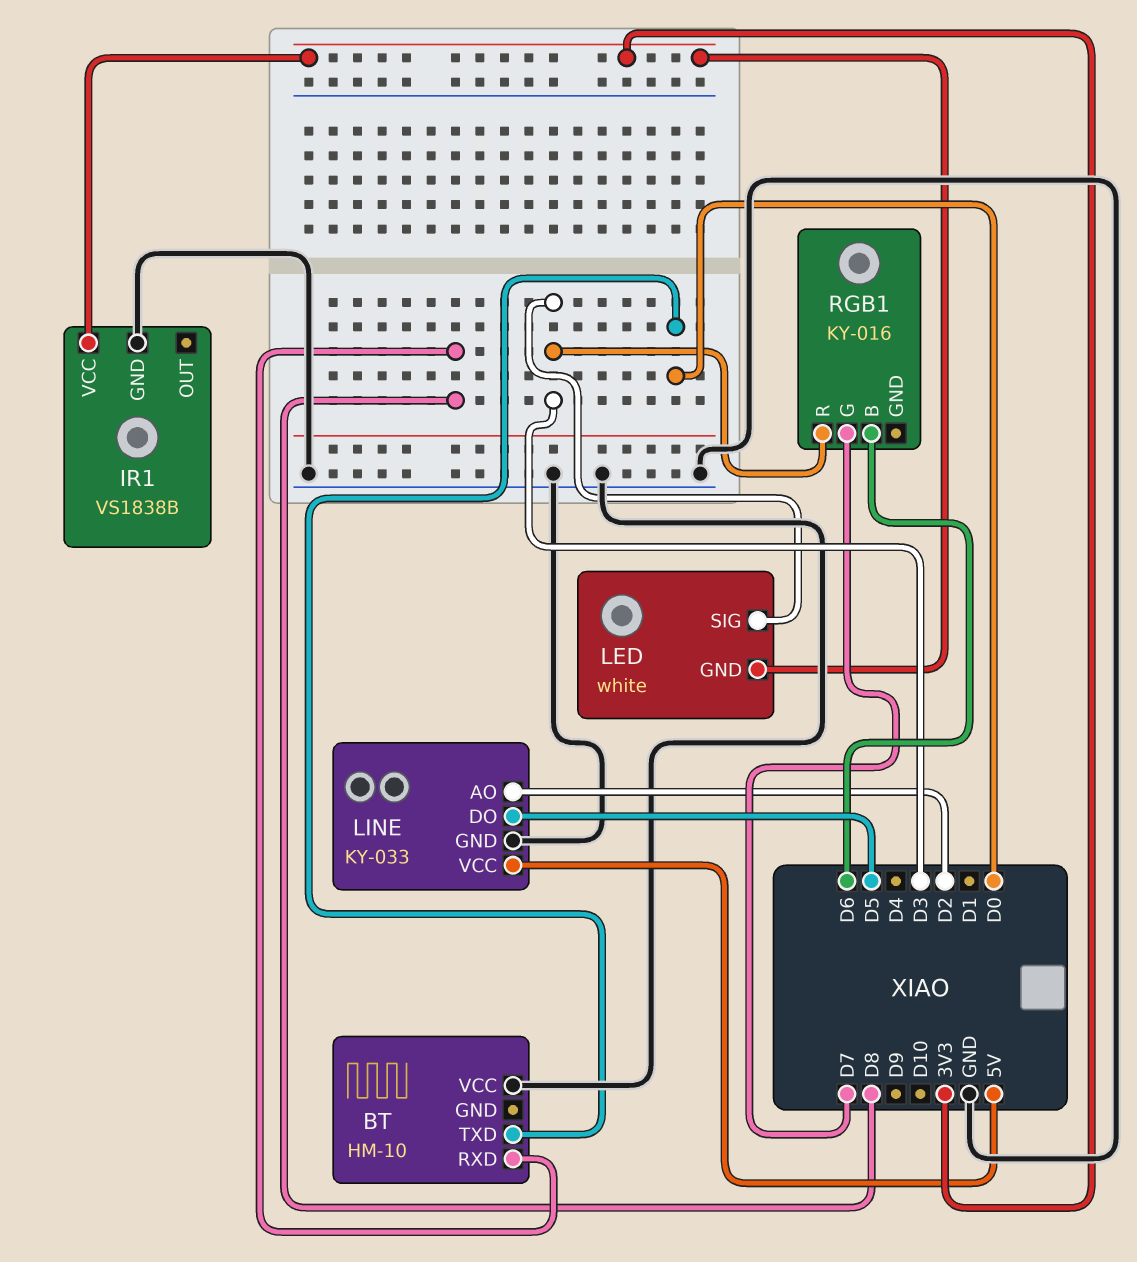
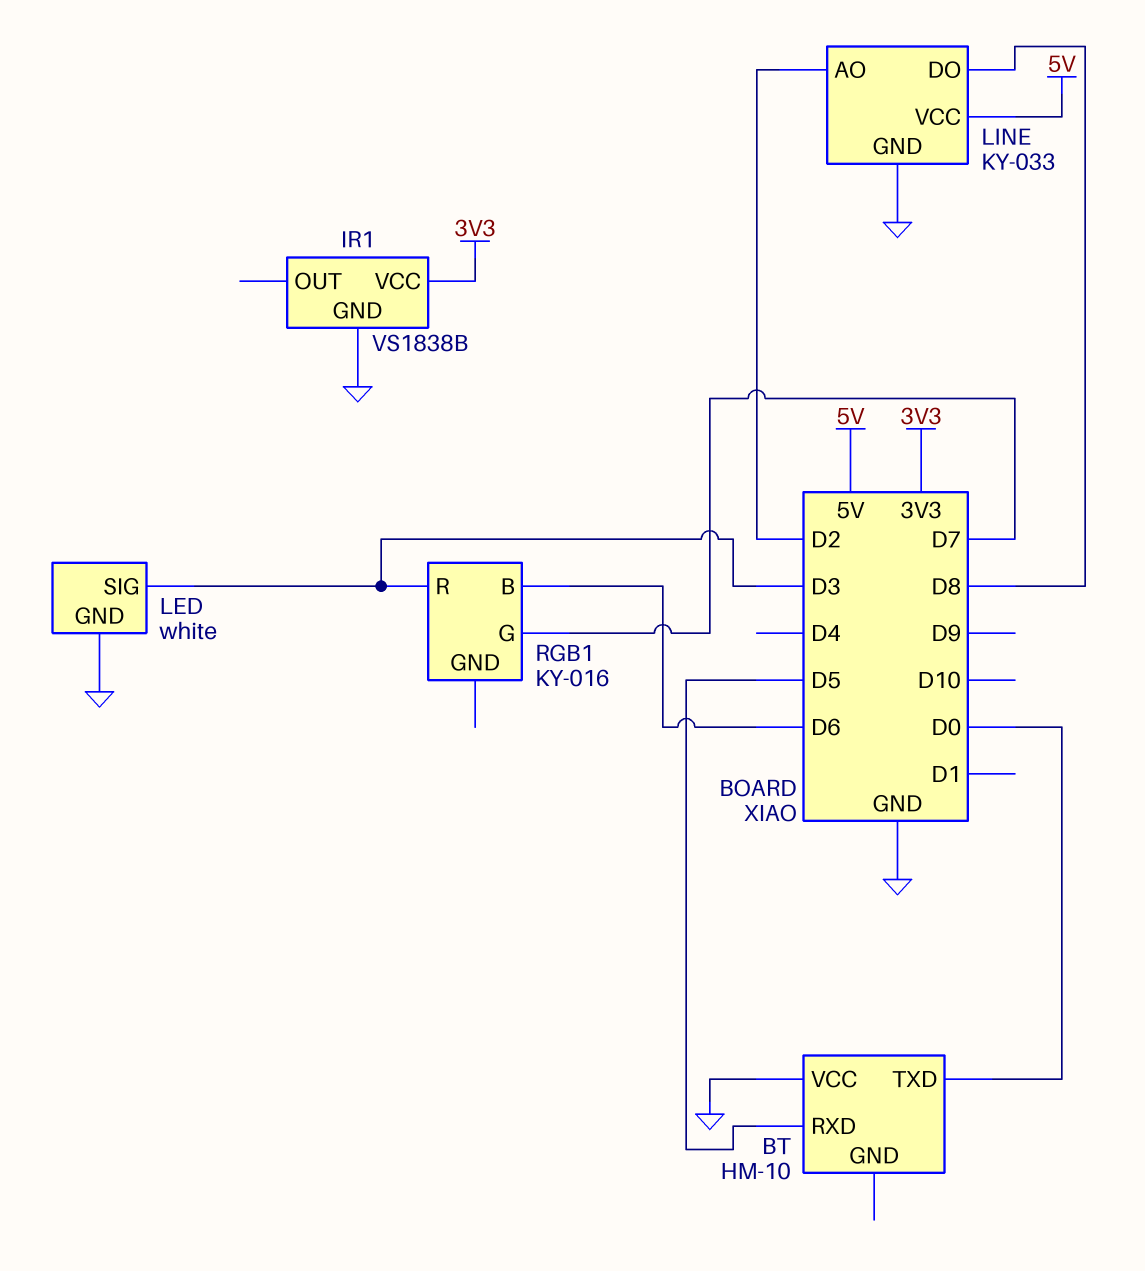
BT pin RXD: D8 -> D5
LED pin GND: 3V3 -> GND
LINE pin DO: D5 -> D8

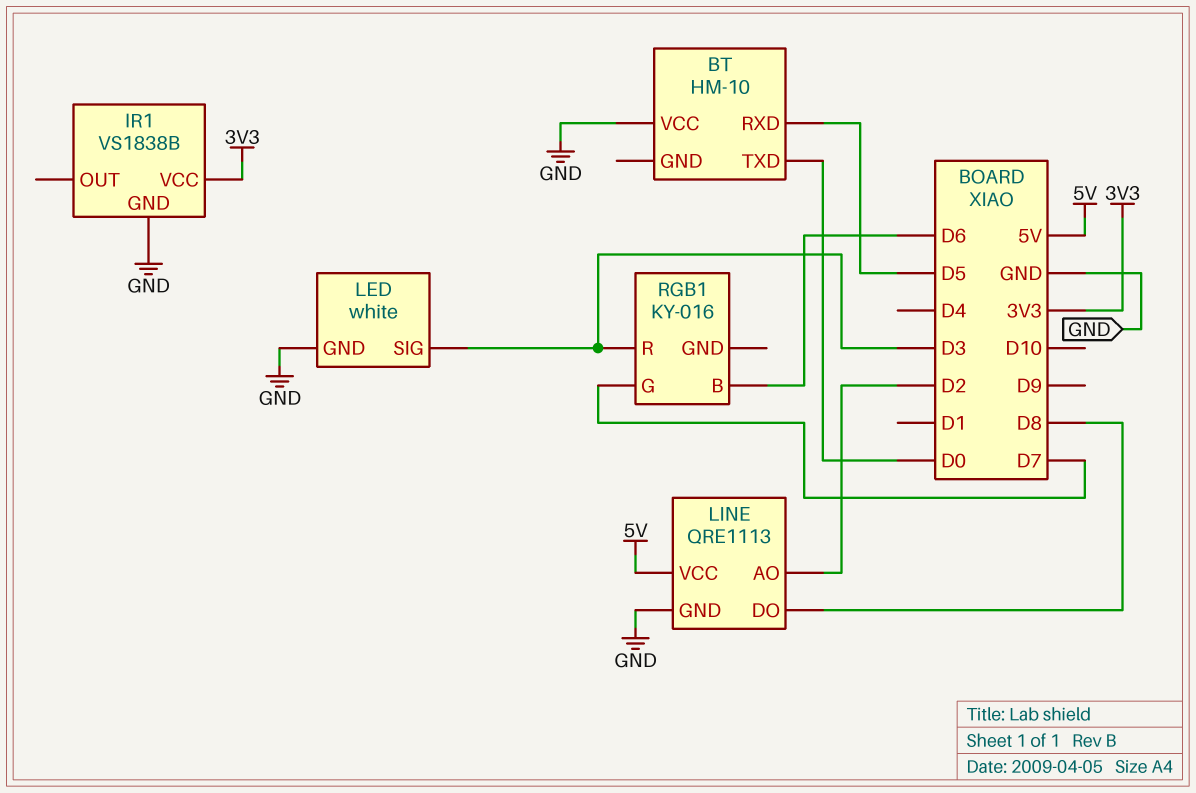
LINE: KY-033 -> QRE1113

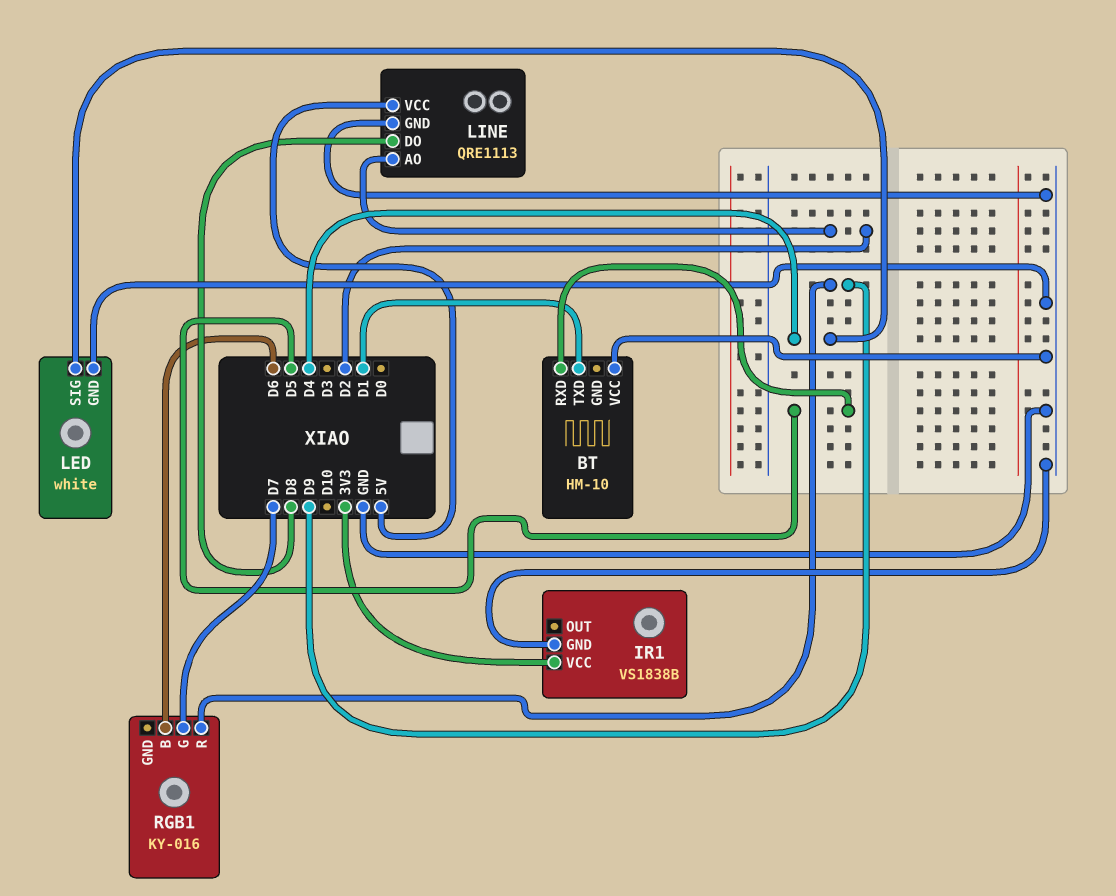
BT pin TXD: D0 -> D1
LED pin SIG: D3 -> D4
RGB1 pin R: D3 -> D9

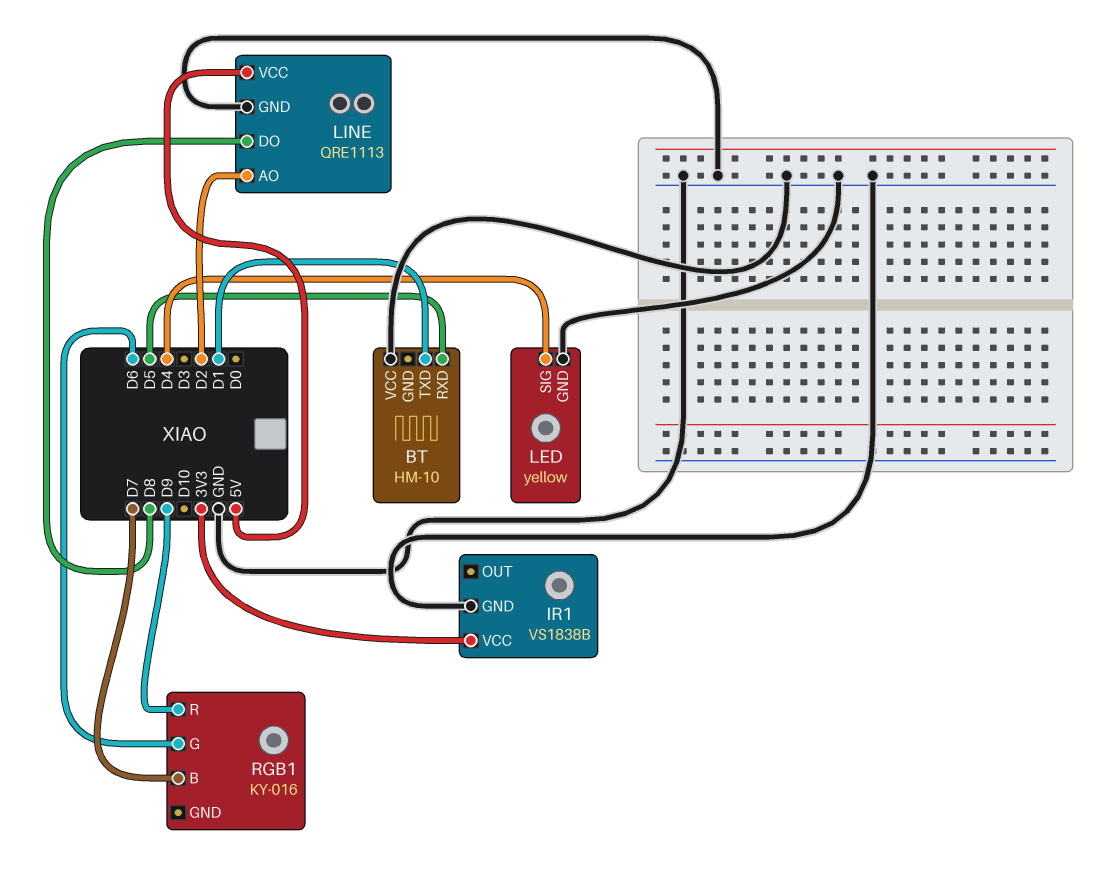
LED: white -> yellow
RGB1 pin B: D6 -> D7
RGB1 pin G: D7 -> D6

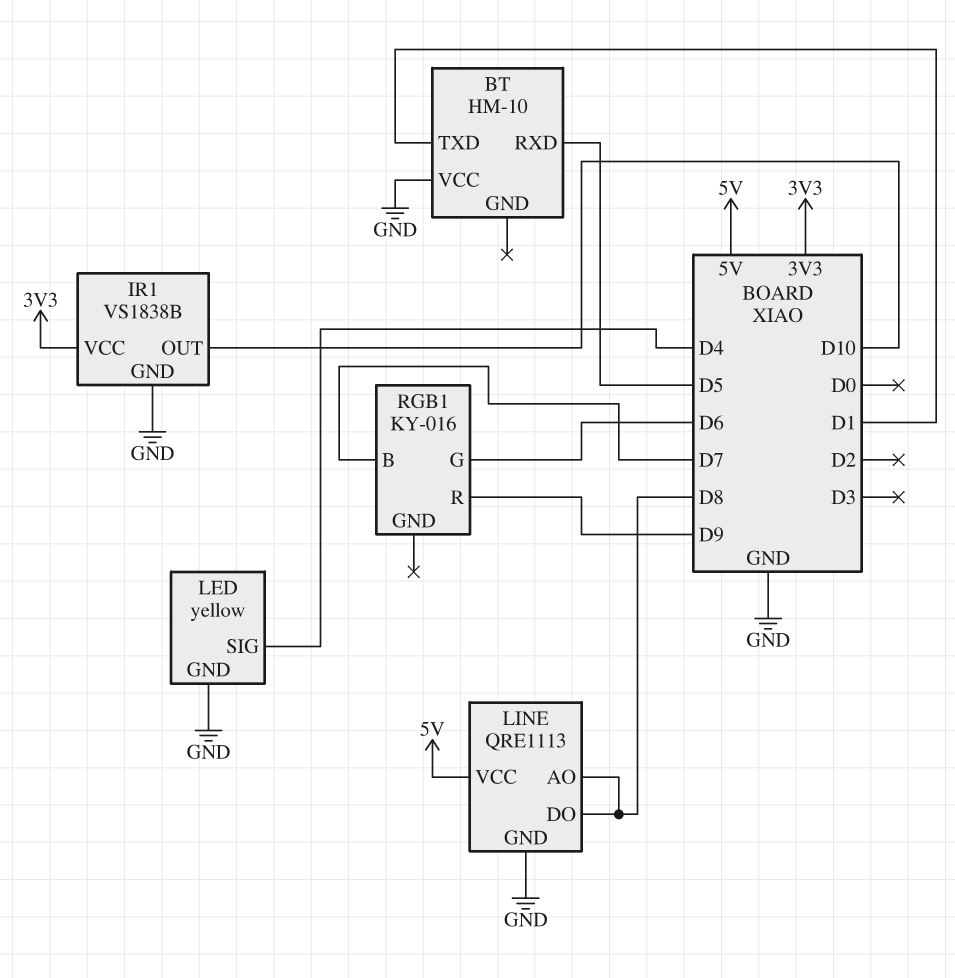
IR1 pin OUT: none -> D10
LINE pin AO: D2 -> D8

